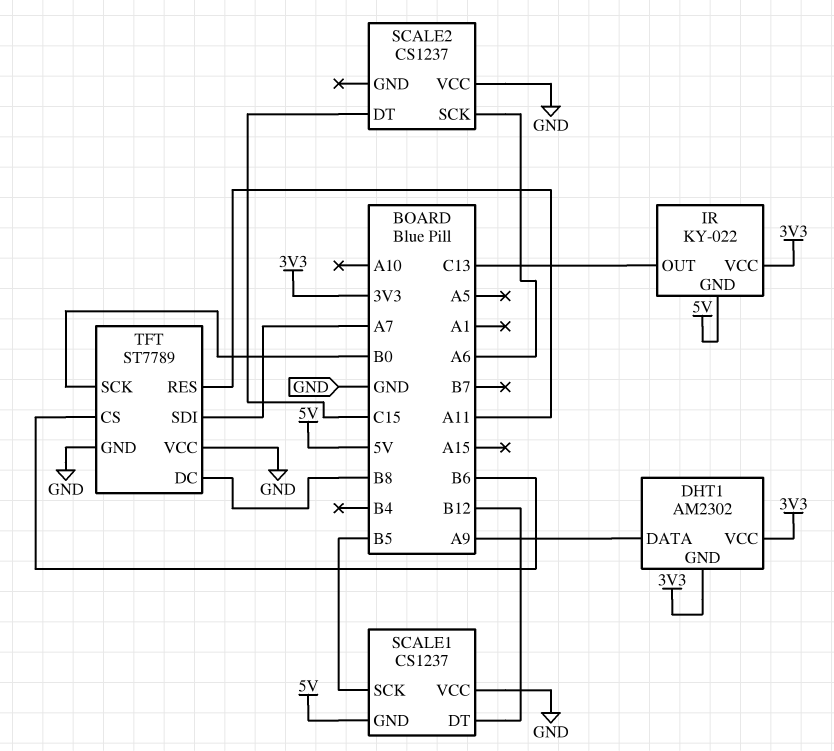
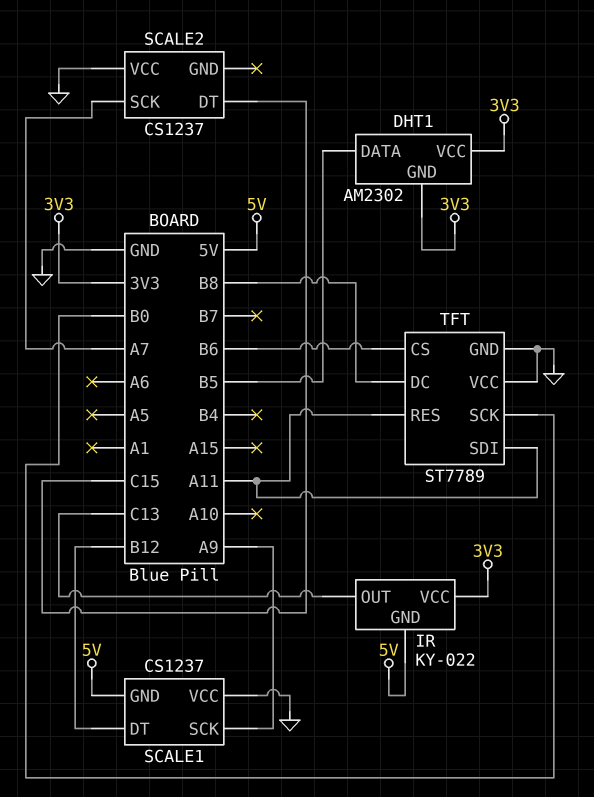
DHT1 pin DATA: A9 -> B5
SCALE1 pin SCK: B5 -> A9
SCALE2 pin SCK: A6 -> A7
TFT pin SDI: A7 -> A11

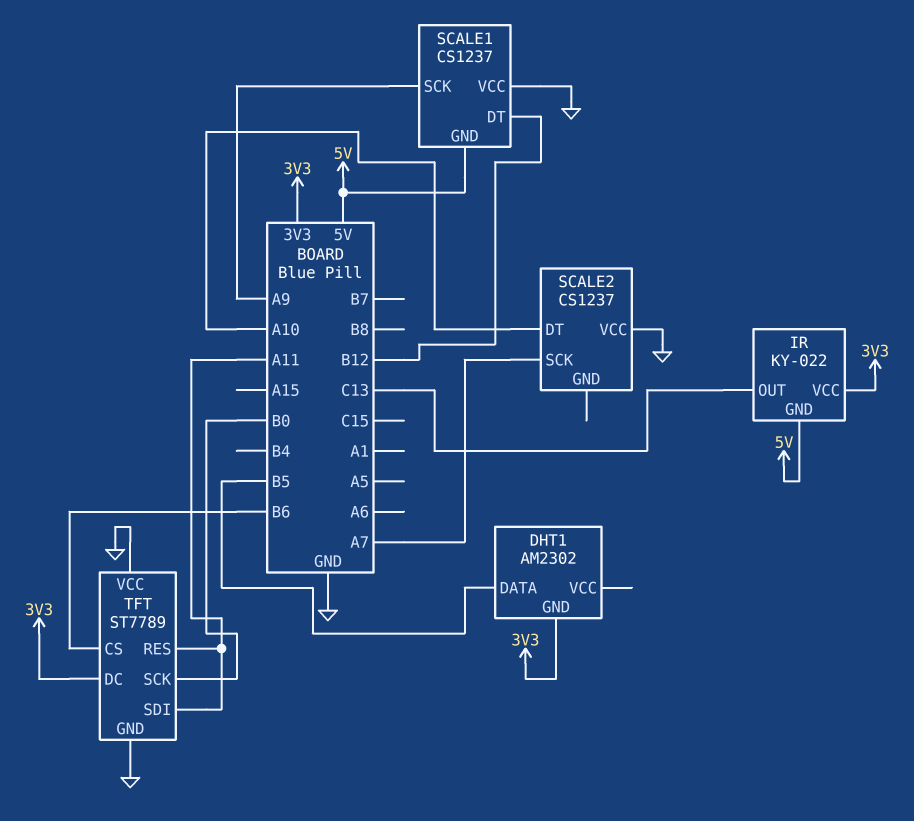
DHT1 pin VCC: 3V3 -> none
SCALE2 pin DT: C15 -> A10
TFT pin DC: B8 -> 3V3

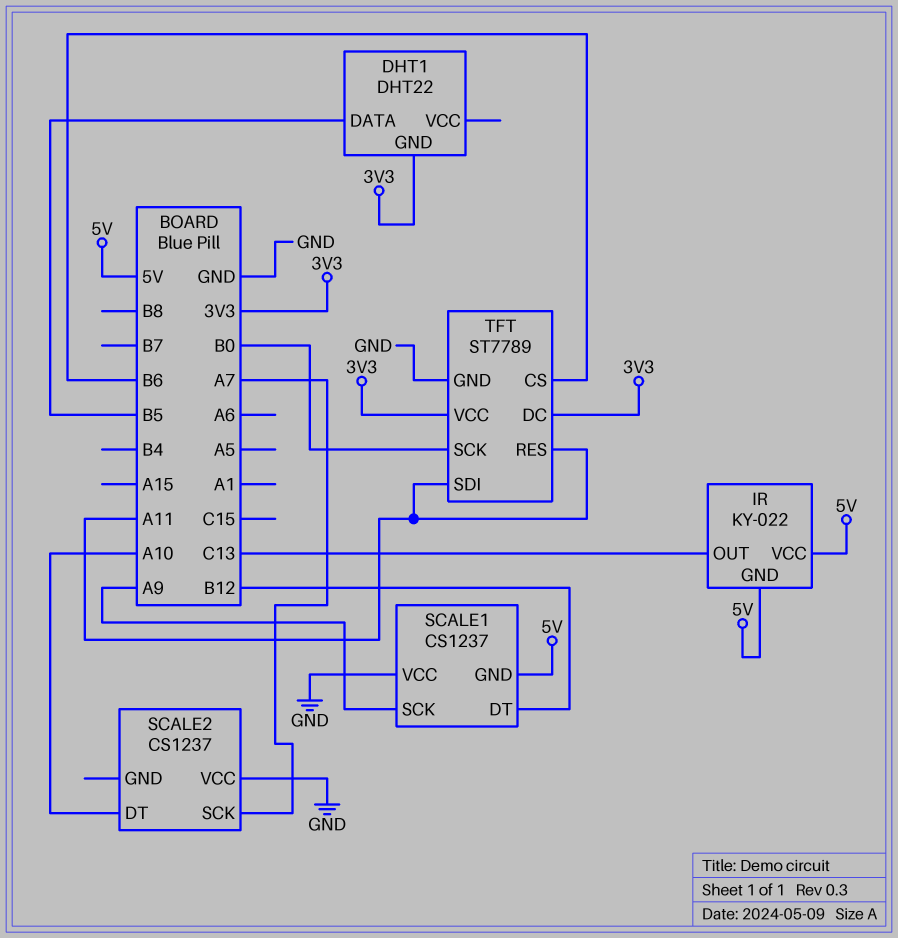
DHT1: AM2302 -> DHT22
IR pin VCC: 3V3 -> 5V
TFT pin VCC: GND -> 3V3

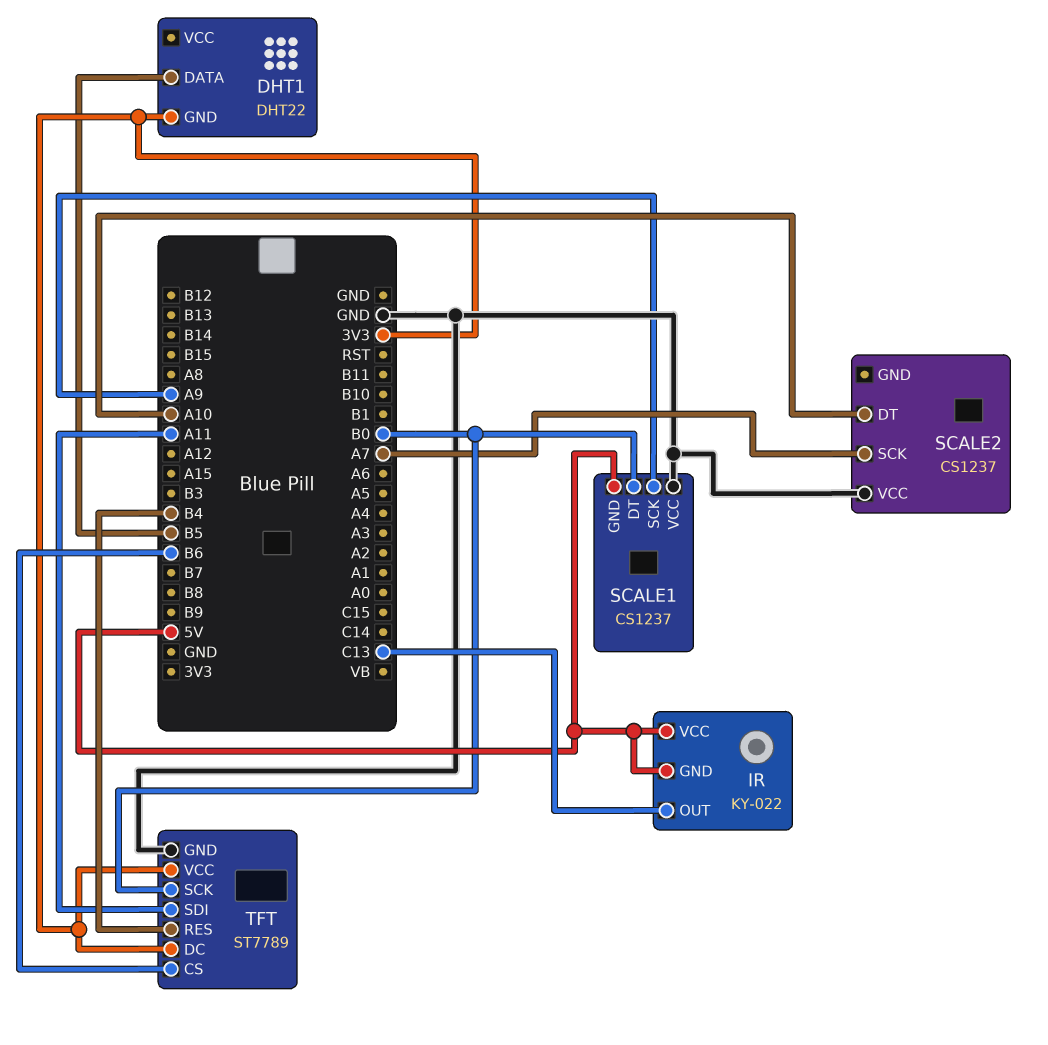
SCALE1 pin DT: B12 -> B0
TFT pin RES: A11 -> B4

